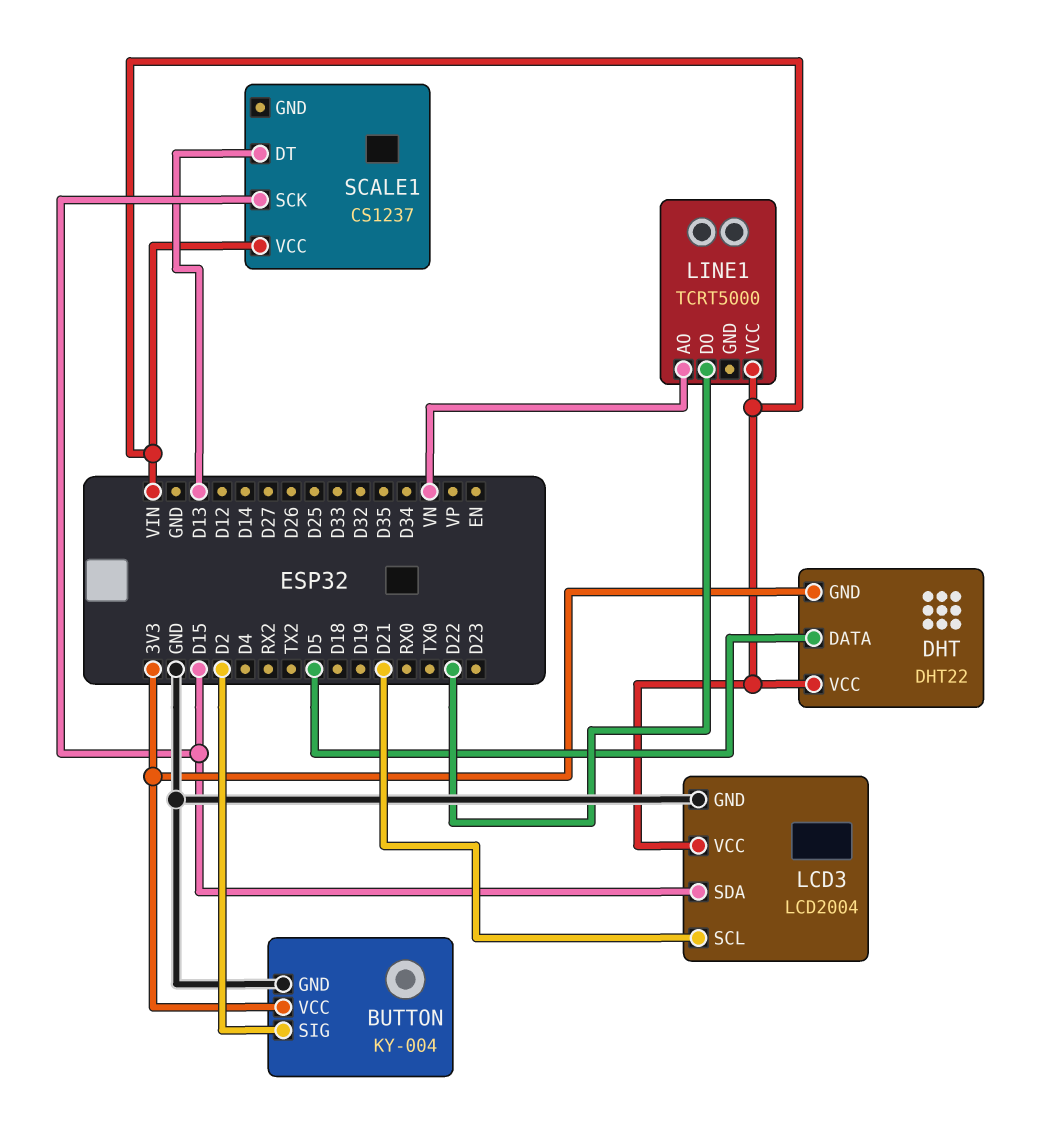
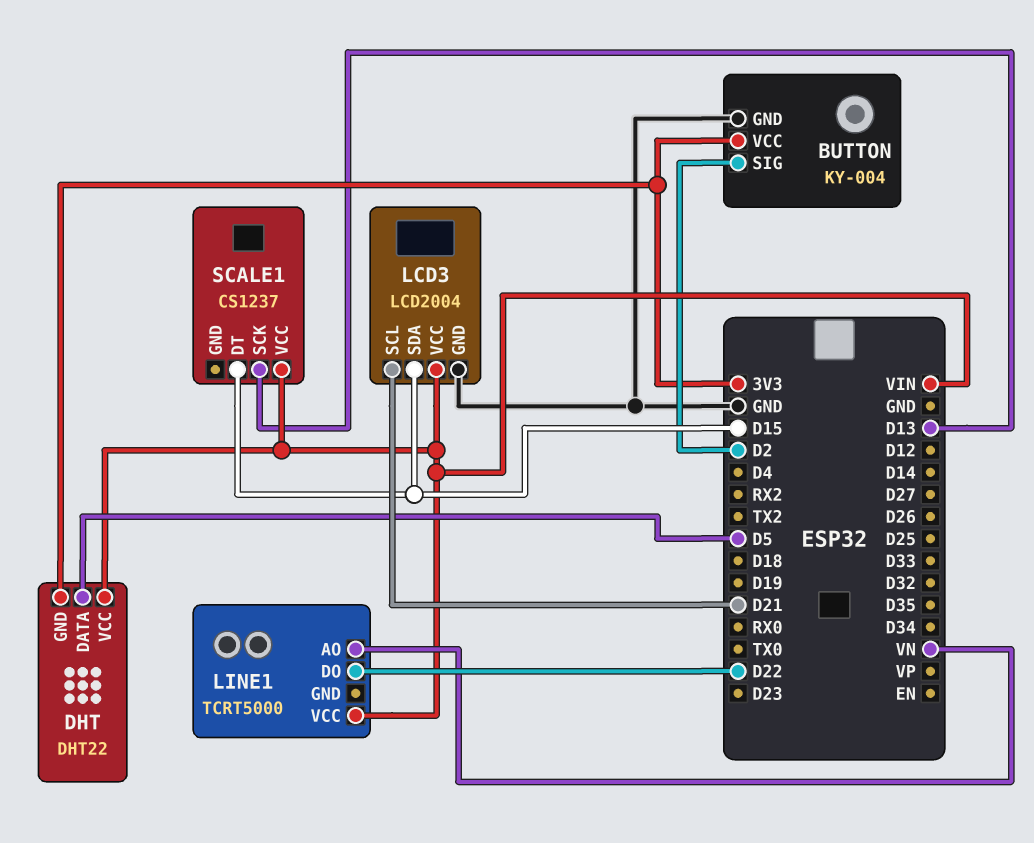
SCALE1 pin DT: D13 -> D15
SCALE1 pin SCK: D15 -> D13

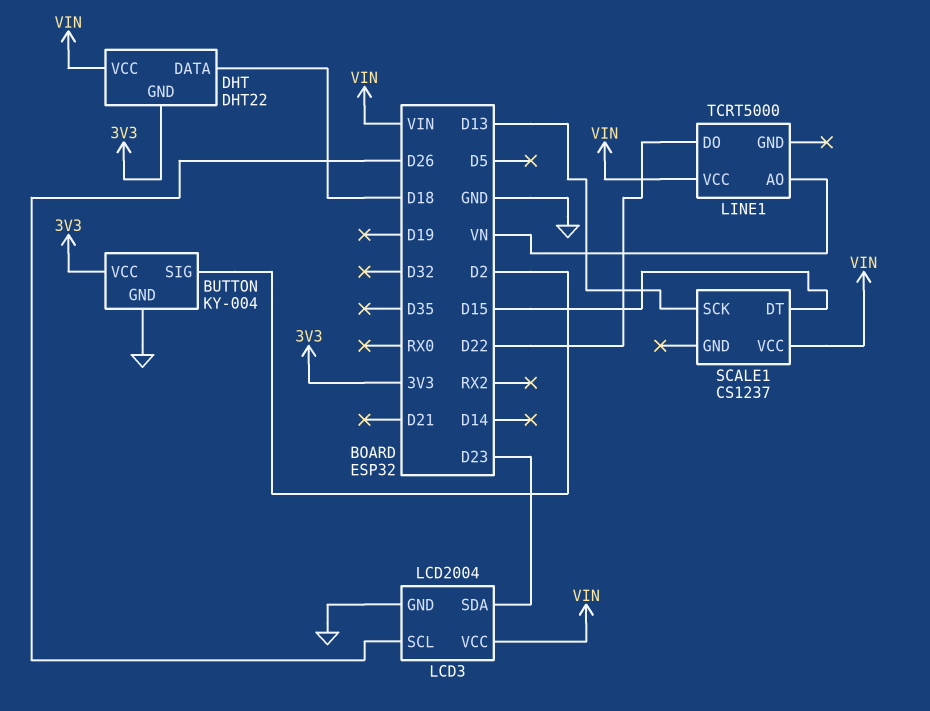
DHT pin DATA: D5 -> D18
LCD3 pin SCL: D21 -> D26
LCD3 pin SDA: D15 -> D23

